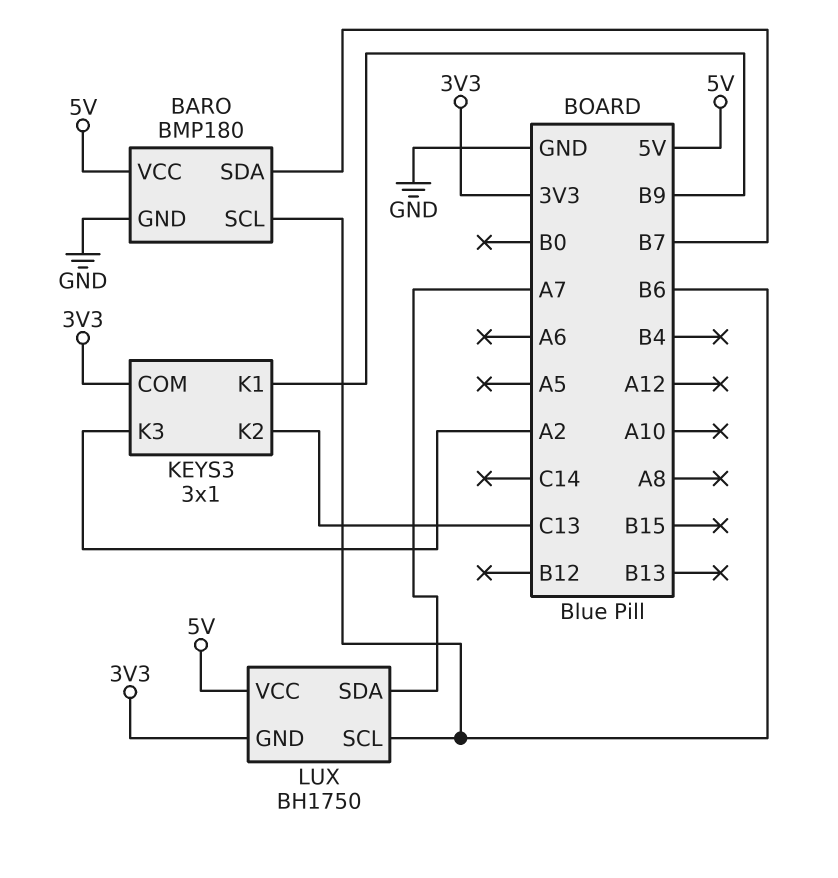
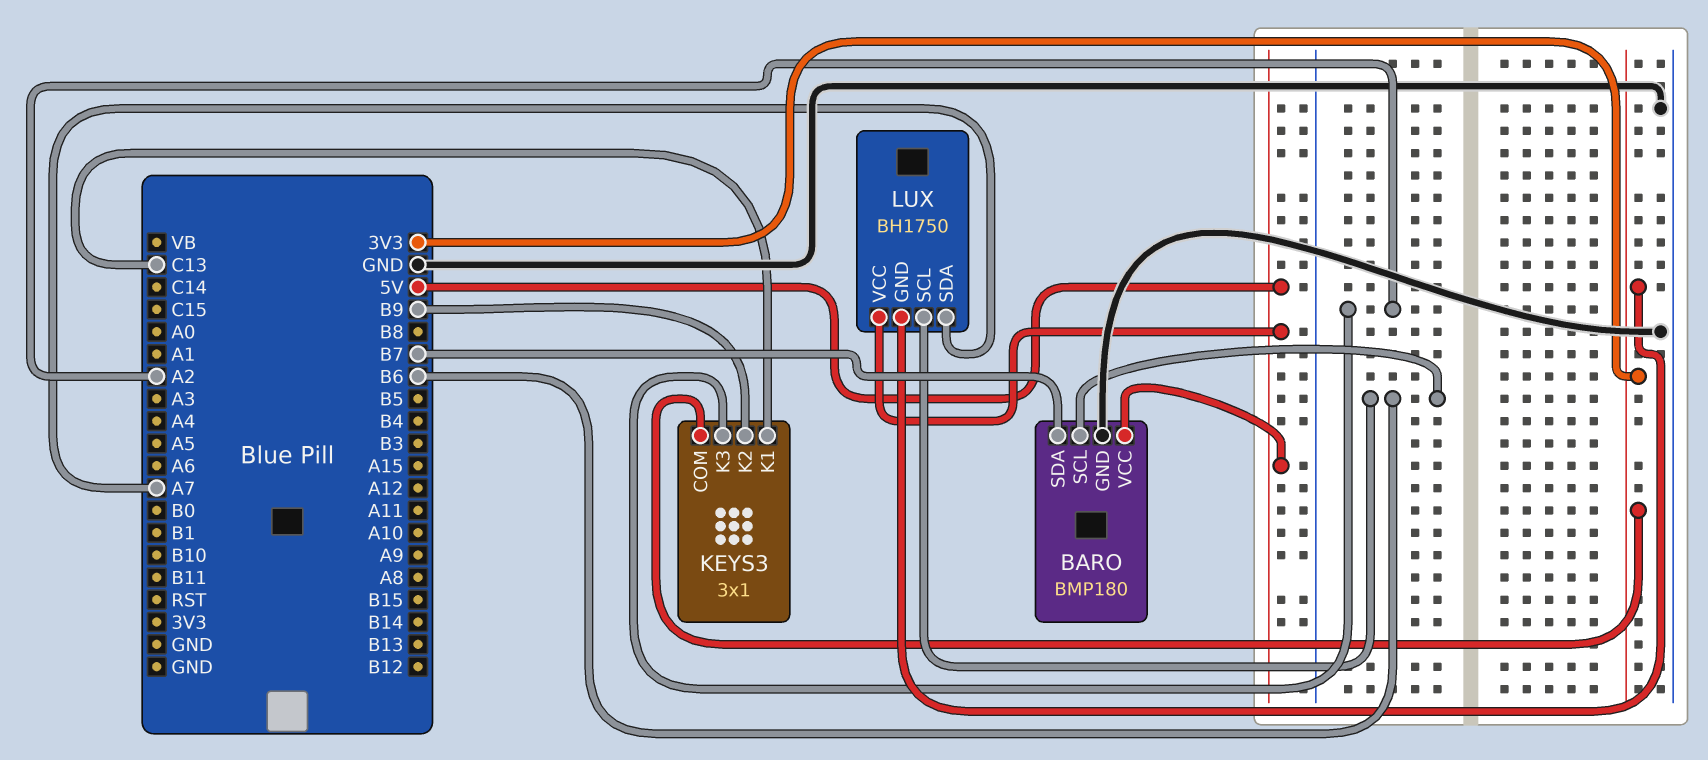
KEYS3 pin K1: B9 -> C13
KEYS3 pin K2: C13 -> B9

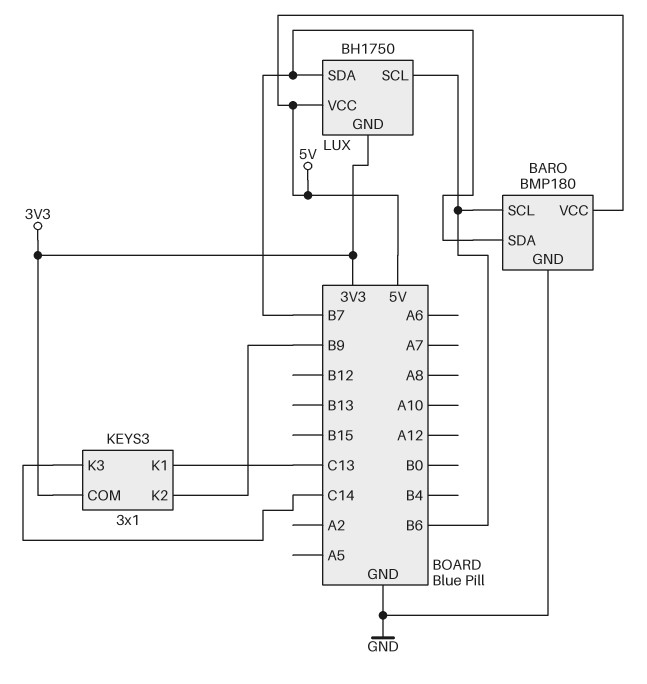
KEYS3 pin K3: A2 -> C14
LUX pin SDA: A7 -> B7

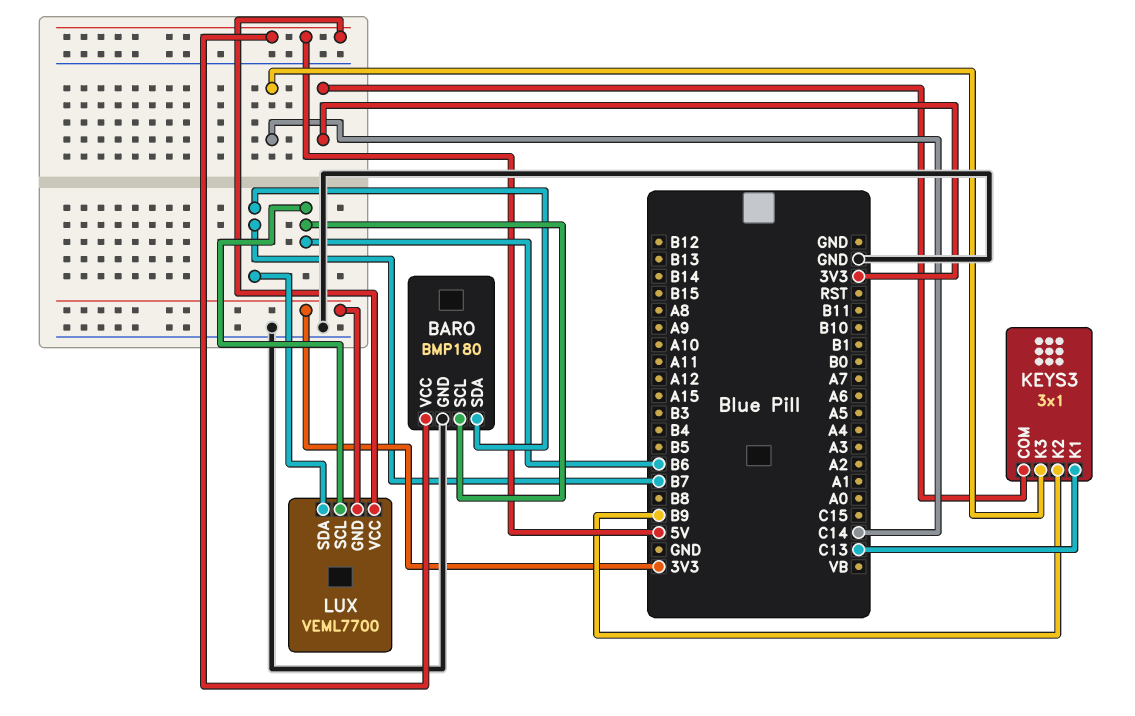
LUX: BH1750 -> VEML7700

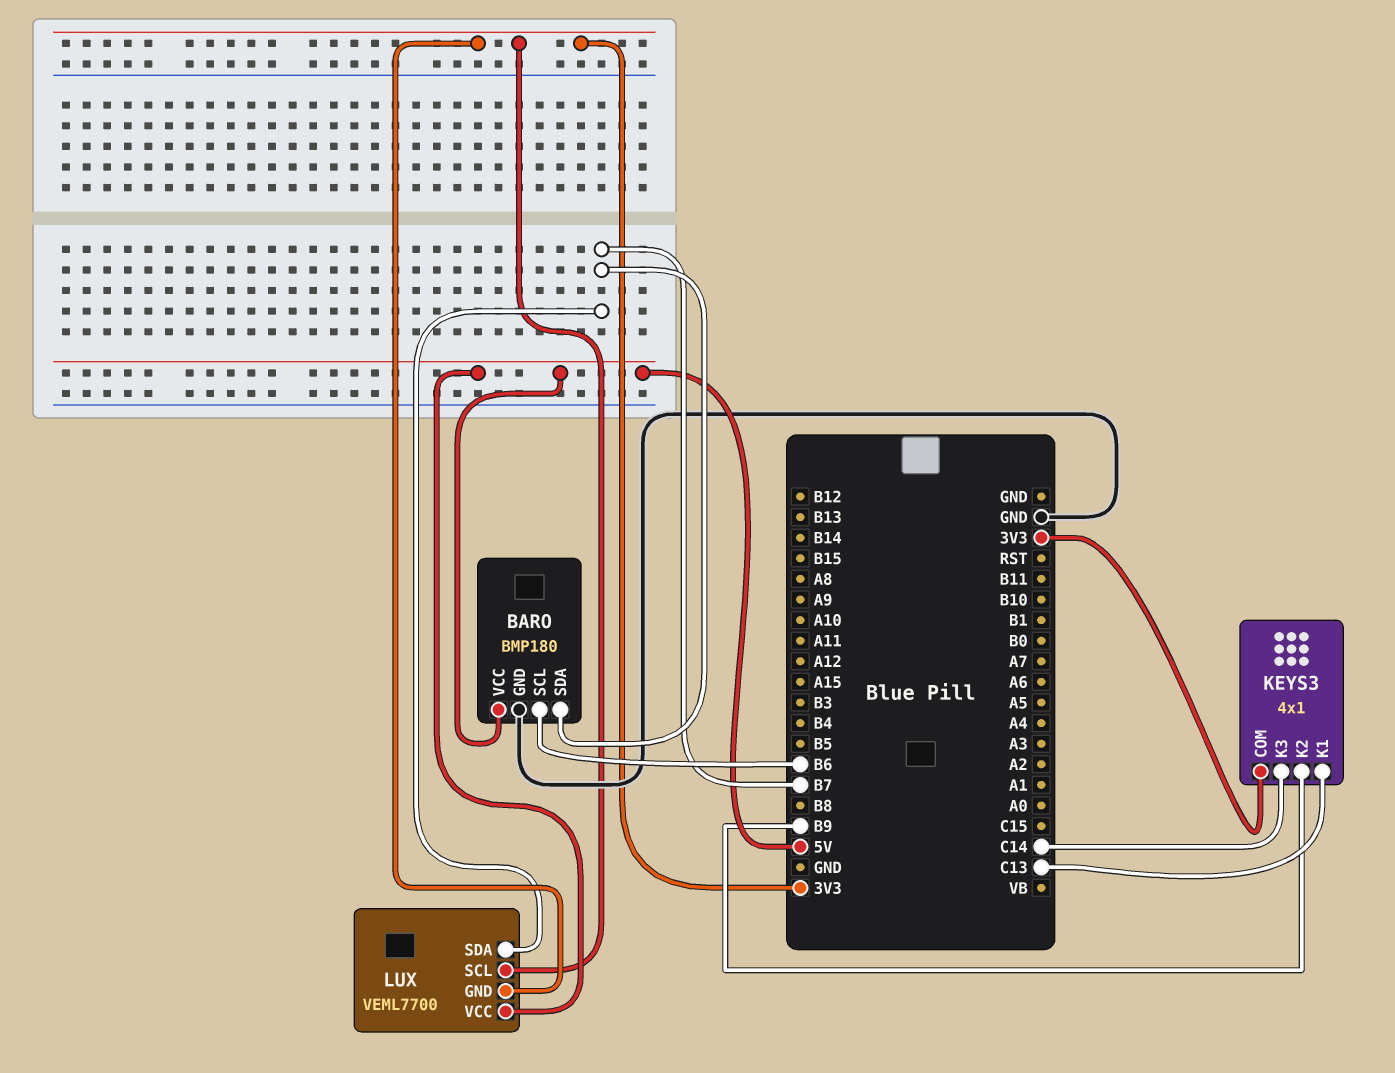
KEYS3: 3x1 -> 4x1
LUX pin SCL: B6 -> 3V3

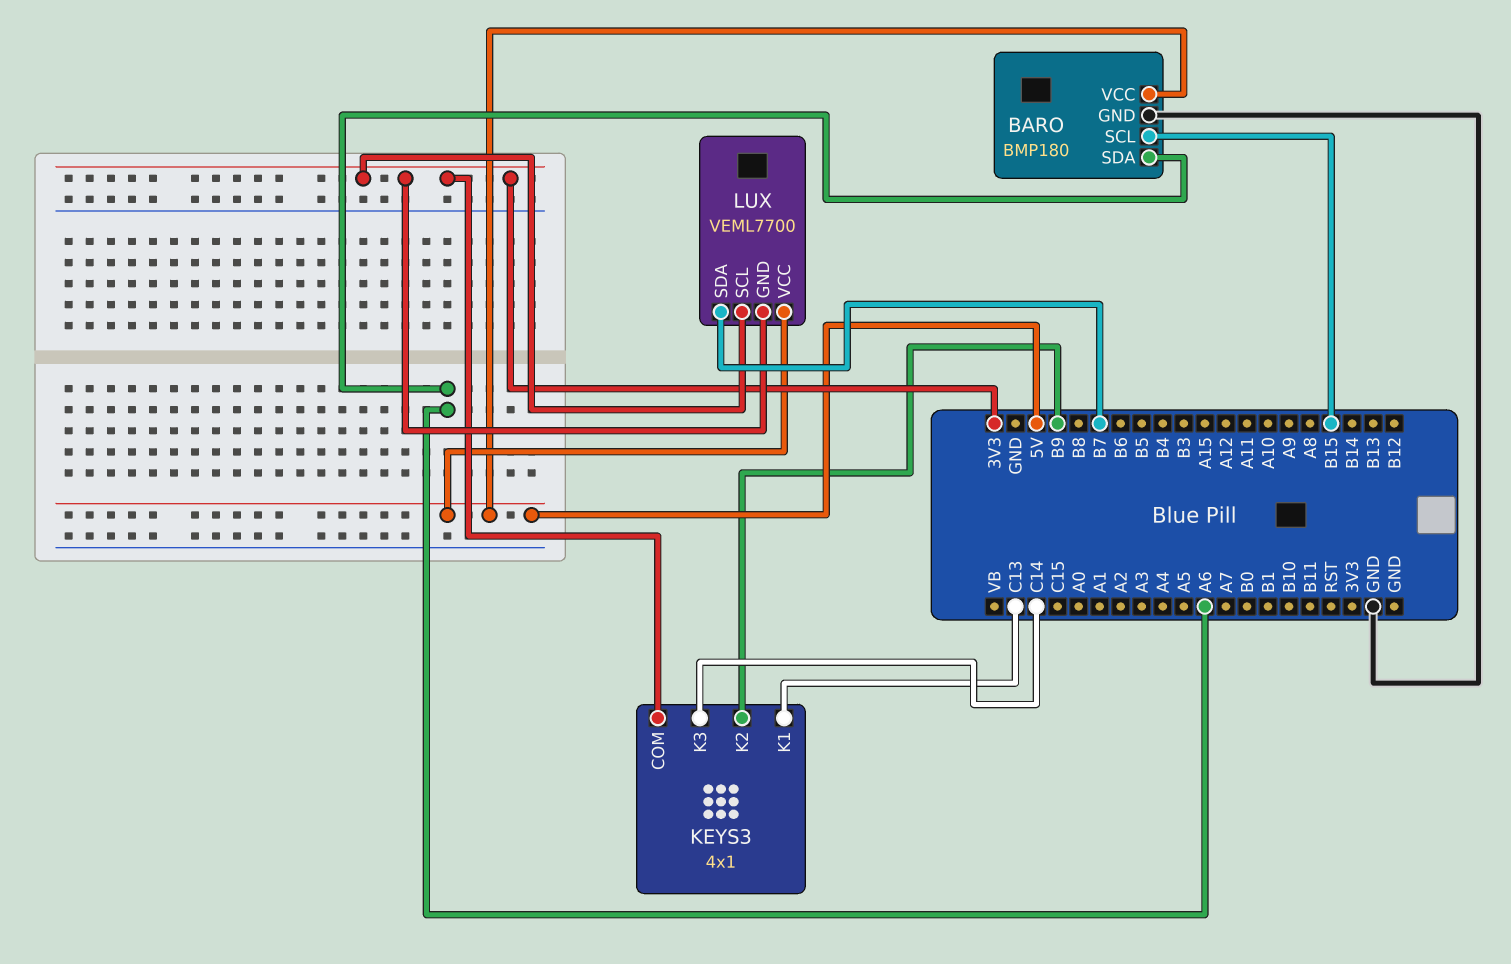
BARO pin SCL: B6 -> B15
BARO pin SDA: B7 -> A6

